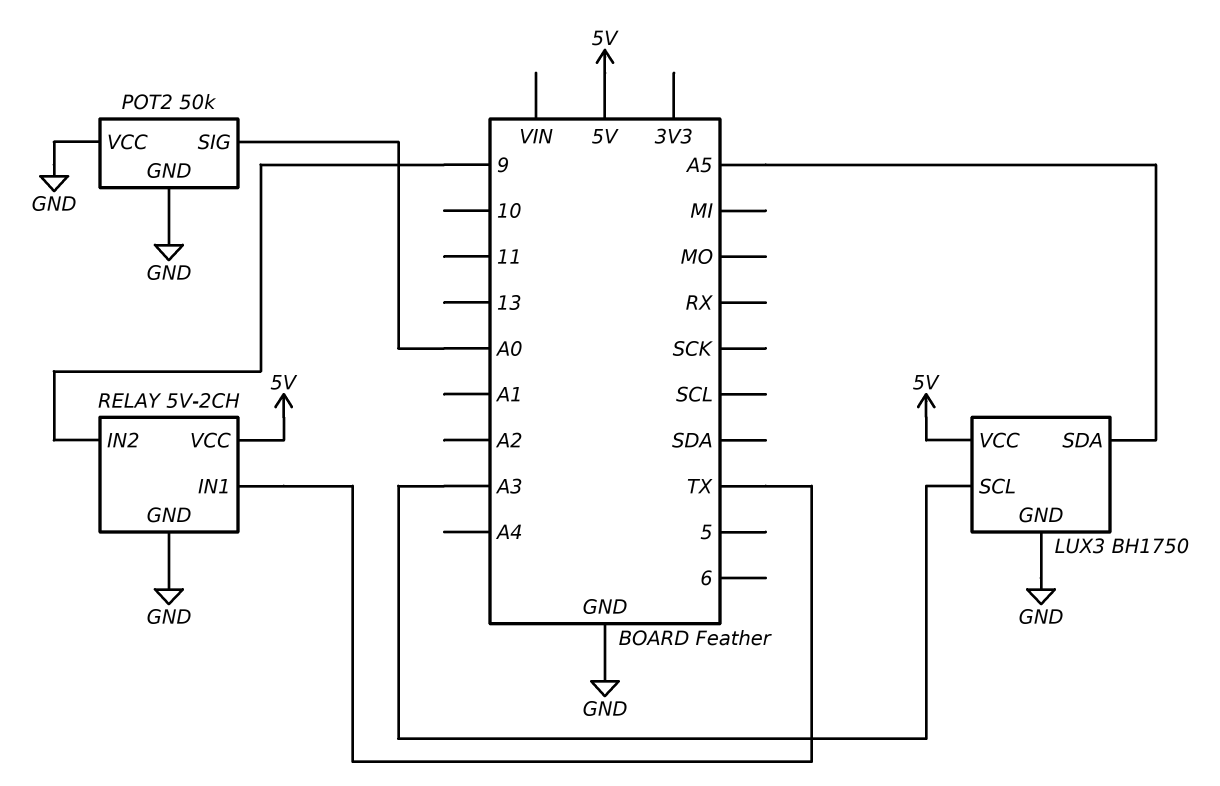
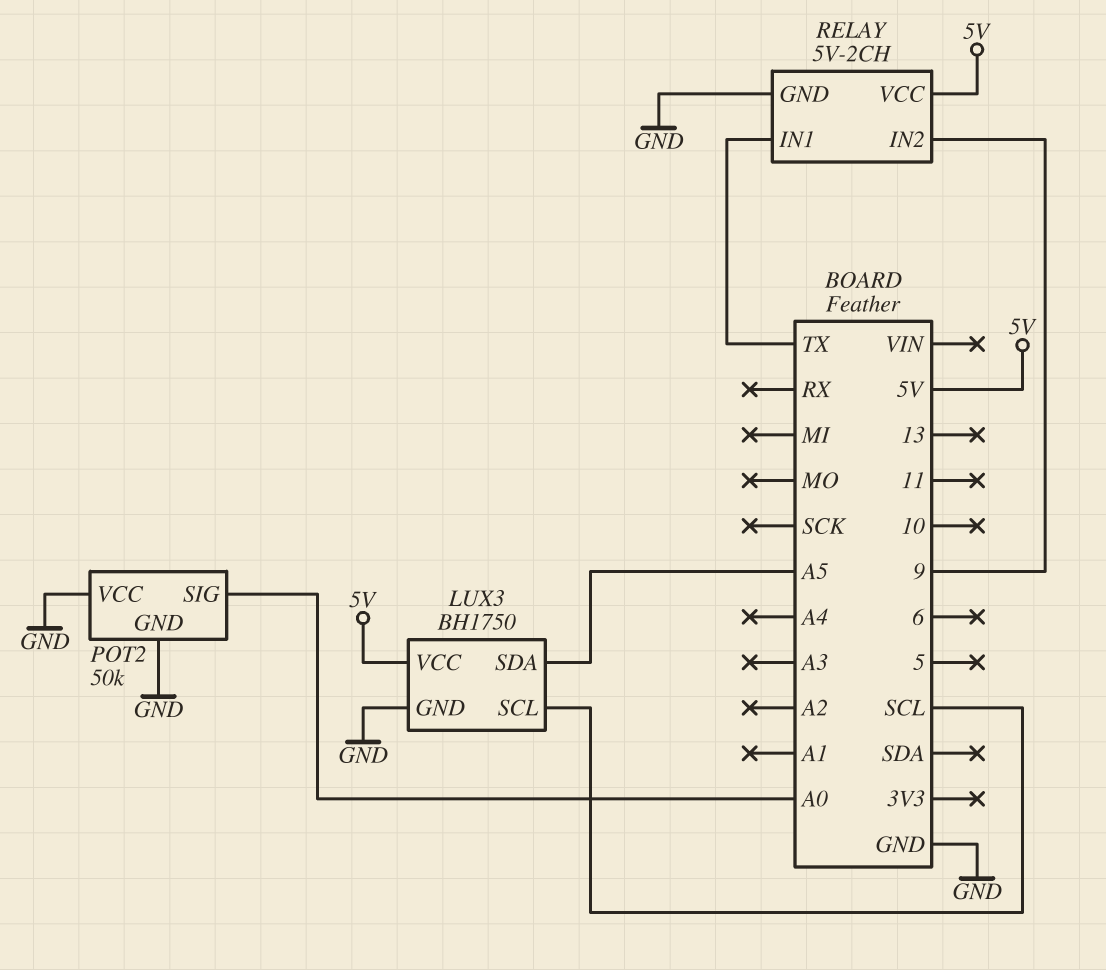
LUX3 pin SCL: A3 -> SCL

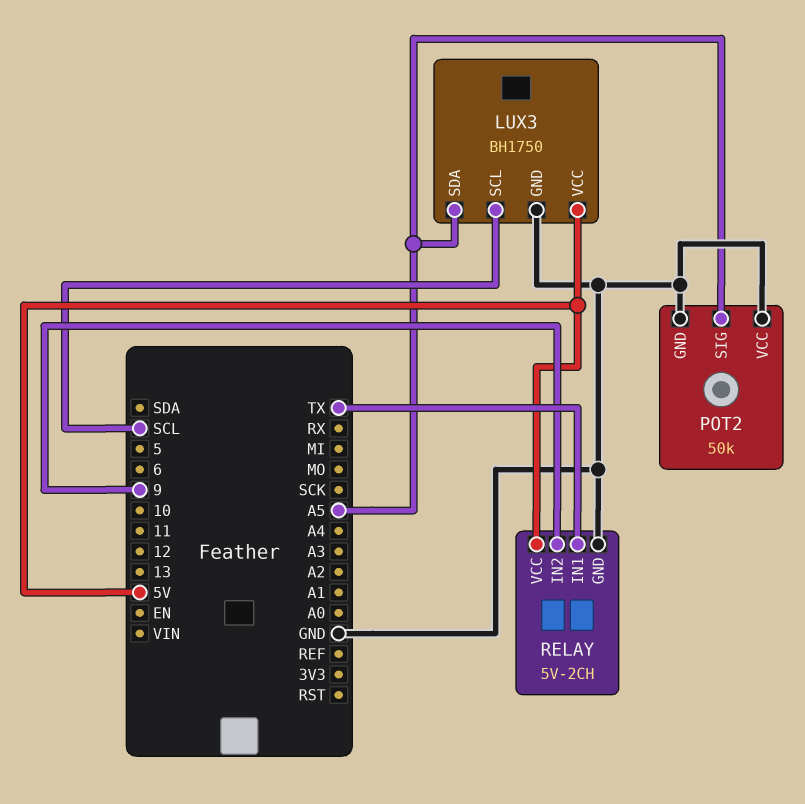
POT2 pin SIG: A0 -> A5

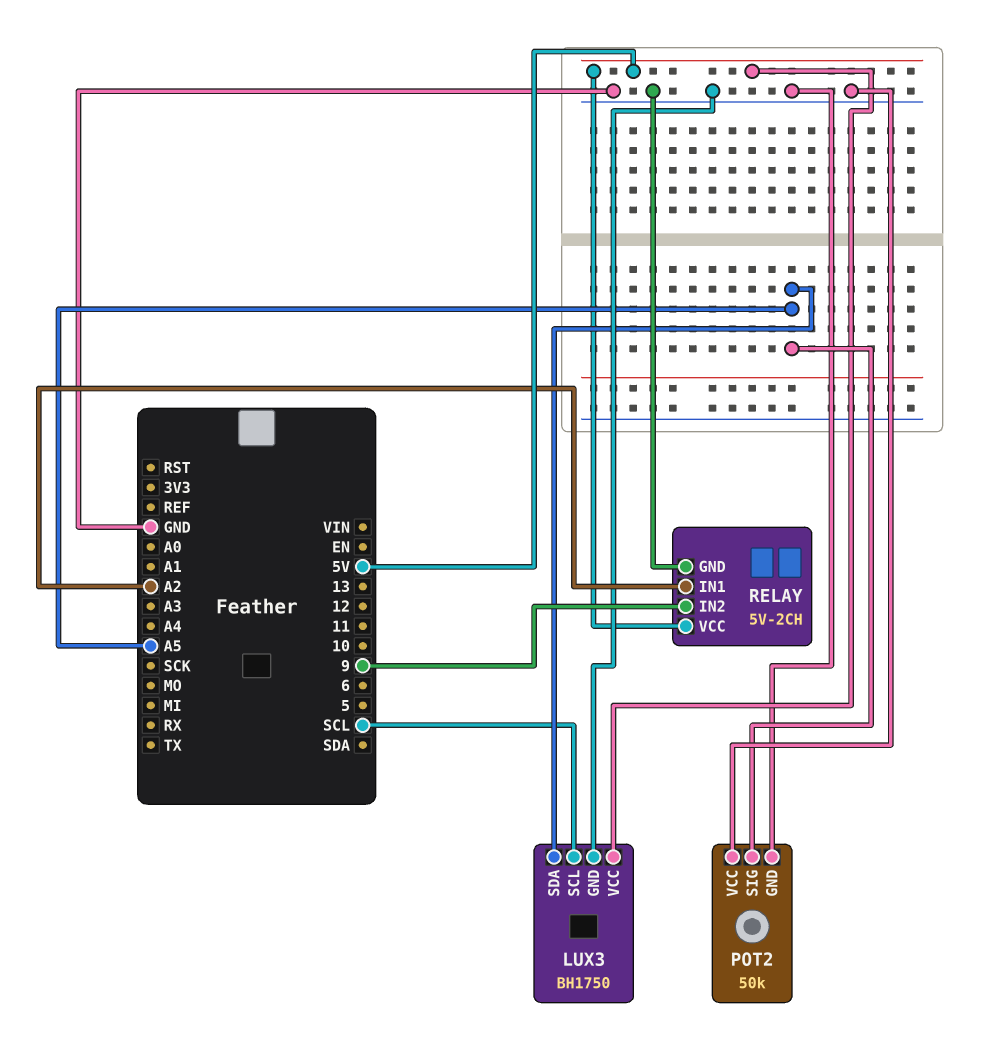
RELAY pin IN1: TX -> A2

